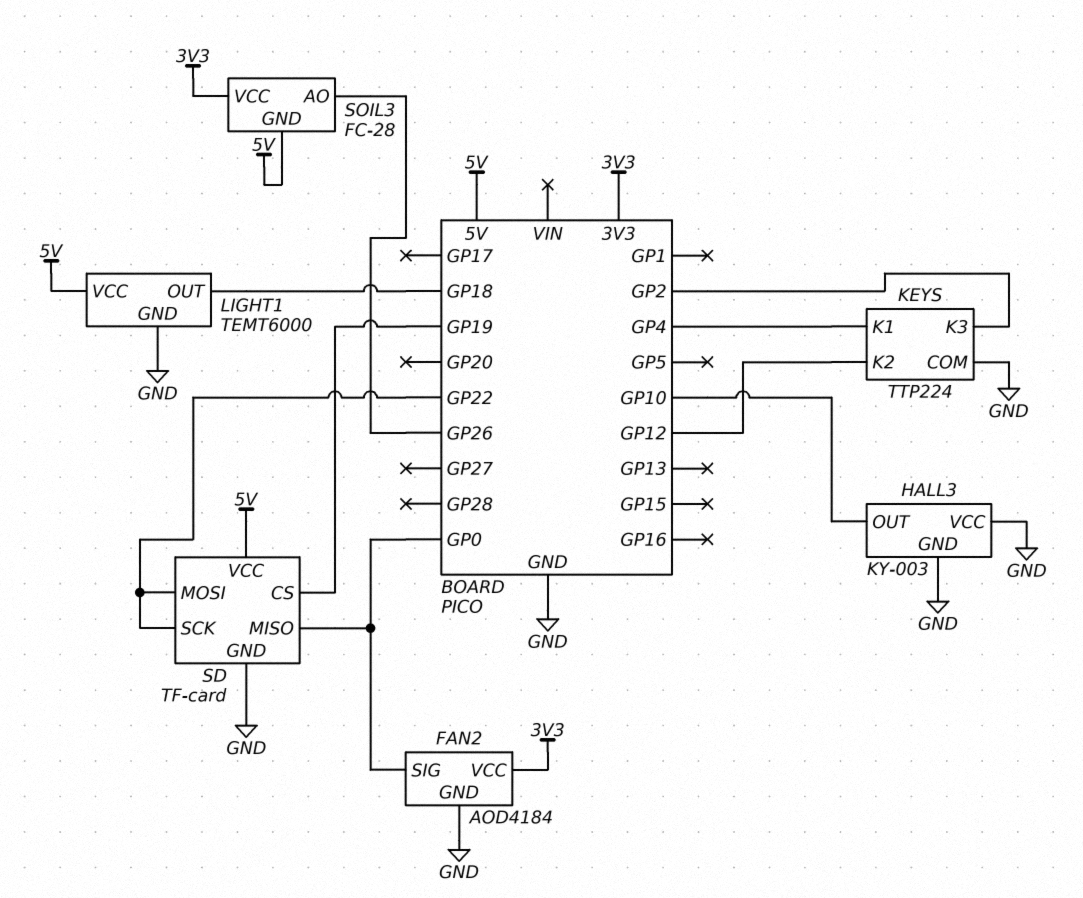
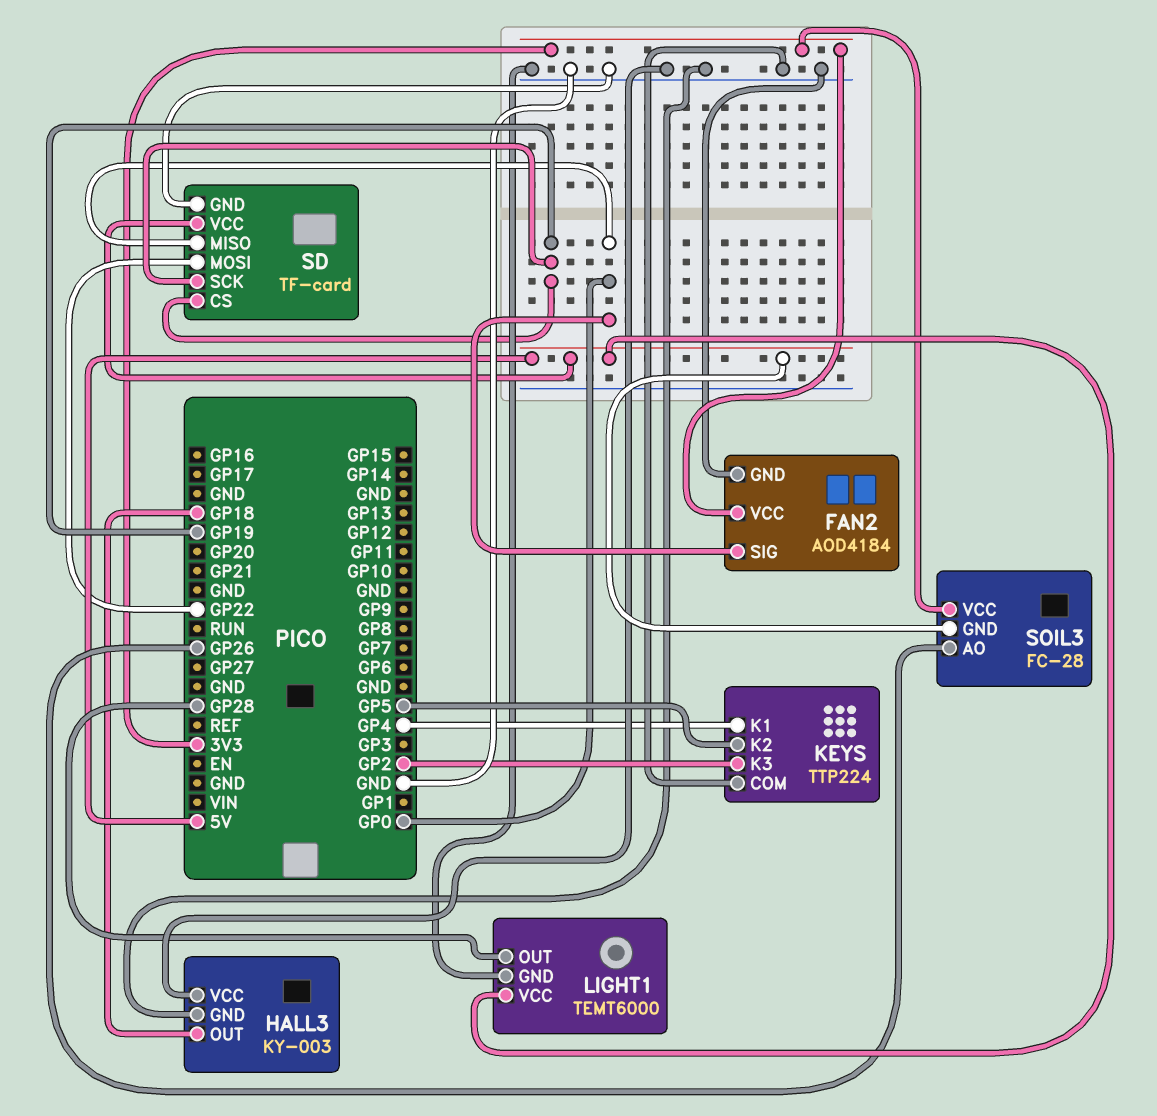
HALL3 pin OUT: GP10 -> GP18
KEYS pin K2: GP12 -> GP5
LIGHT1 pin OUT: GP18 -> GP28
SD pin SCK: GP22 -> GP19

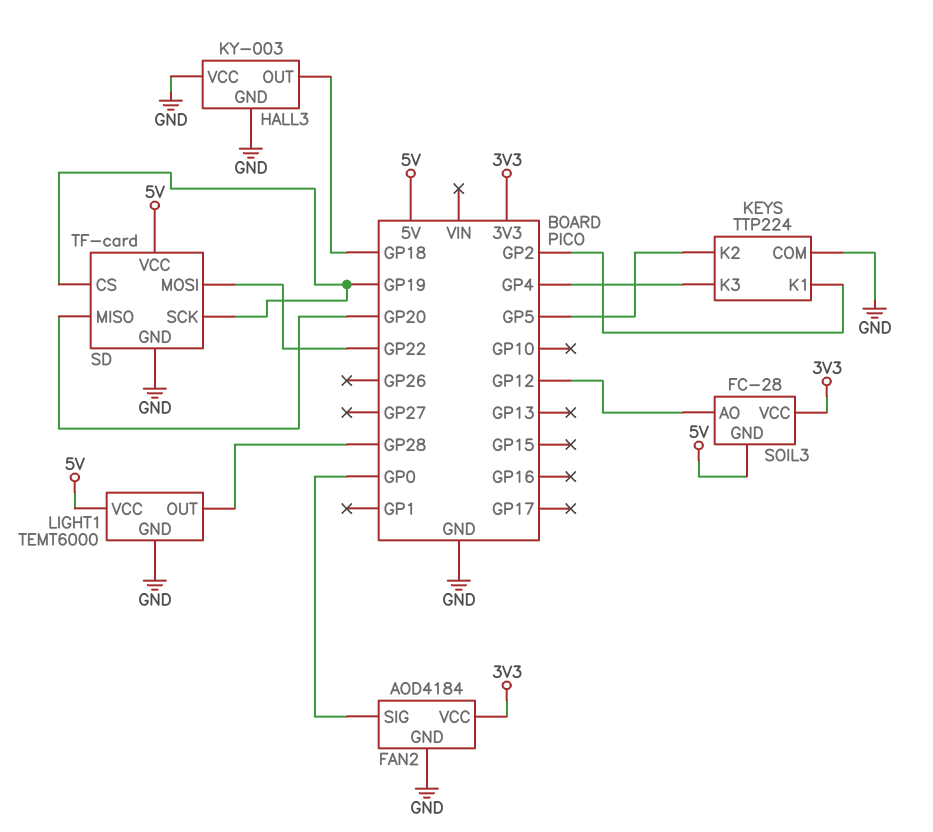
KEYS pin K1: GP4 -> GP2
KEYS pin K3: GP2 -> GP4
SD pin MISO: GP0 -> GP20
SOIL3 pin AO: GP26 -> GP12

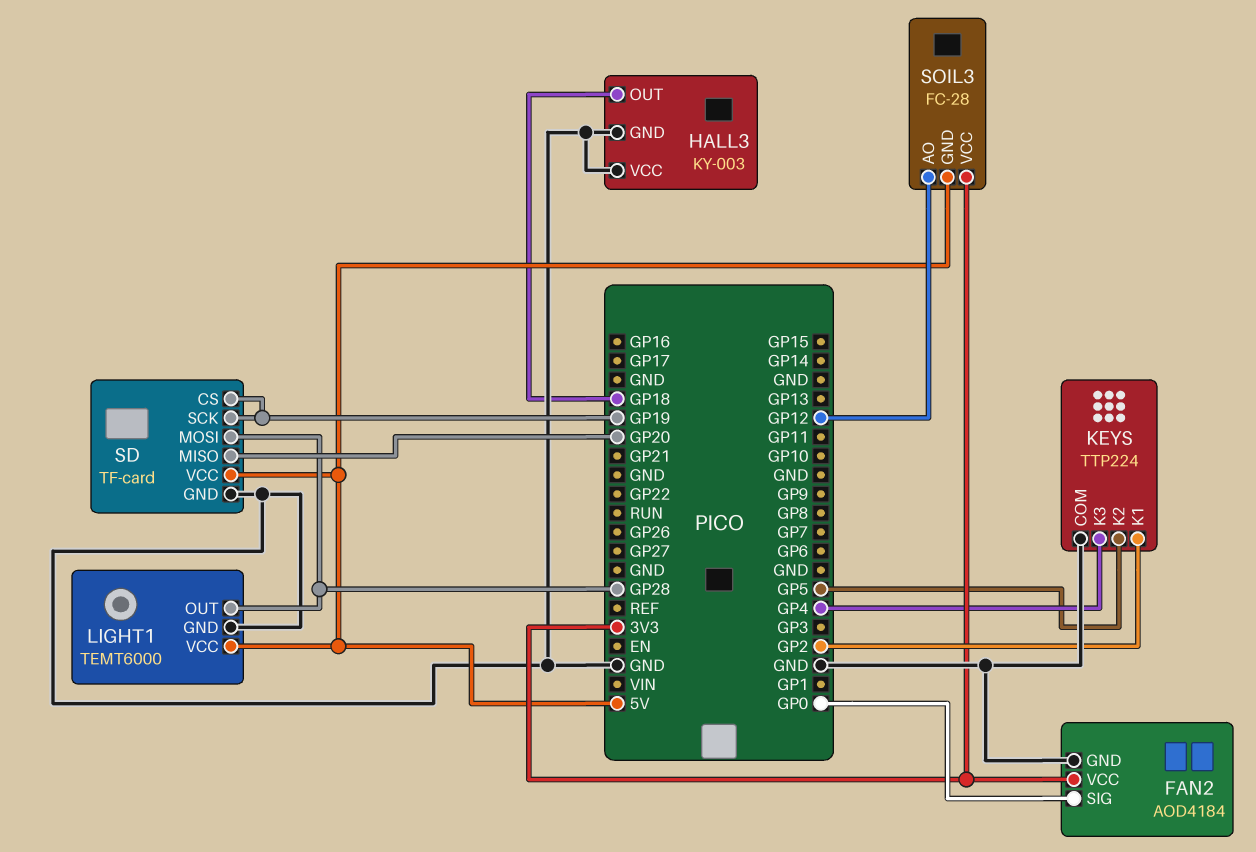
SD pin MOSI: GP22 -> GP28

